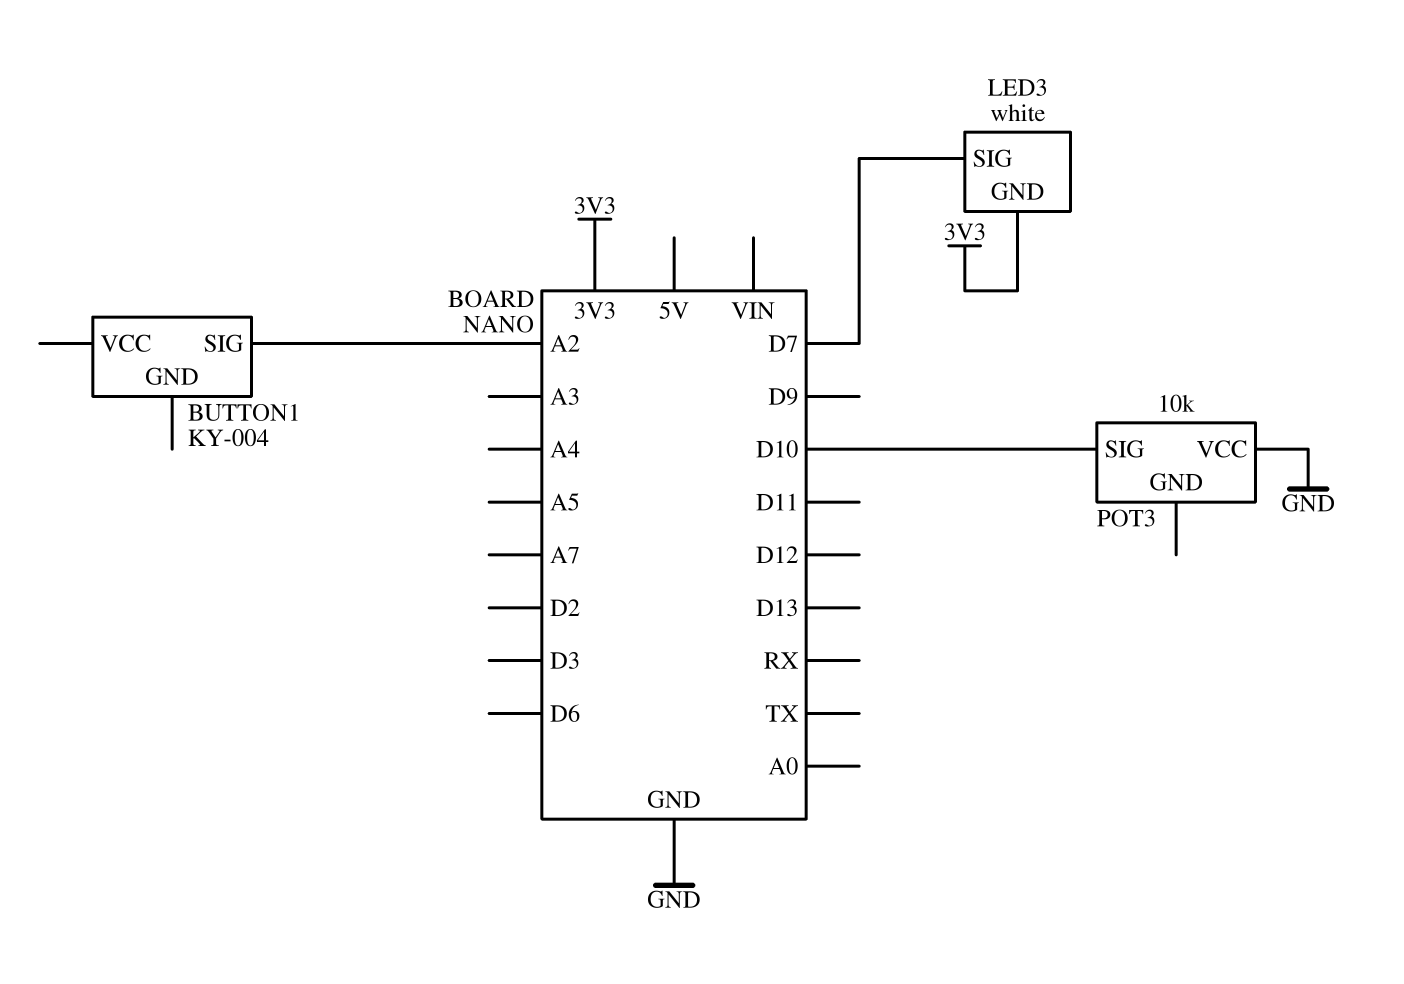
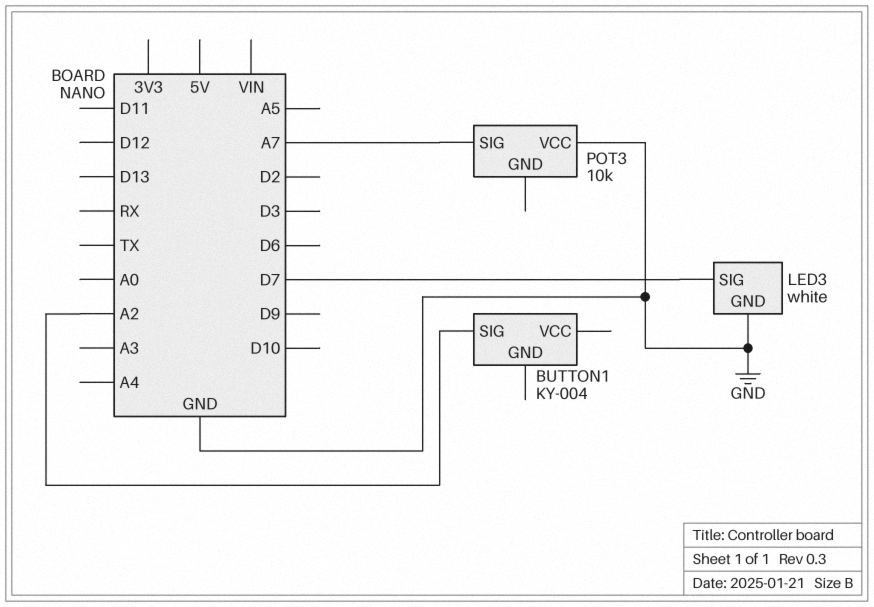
LED3 pin GND: 3V3 -> GND
POT3 pin SIG: D10 -> A7

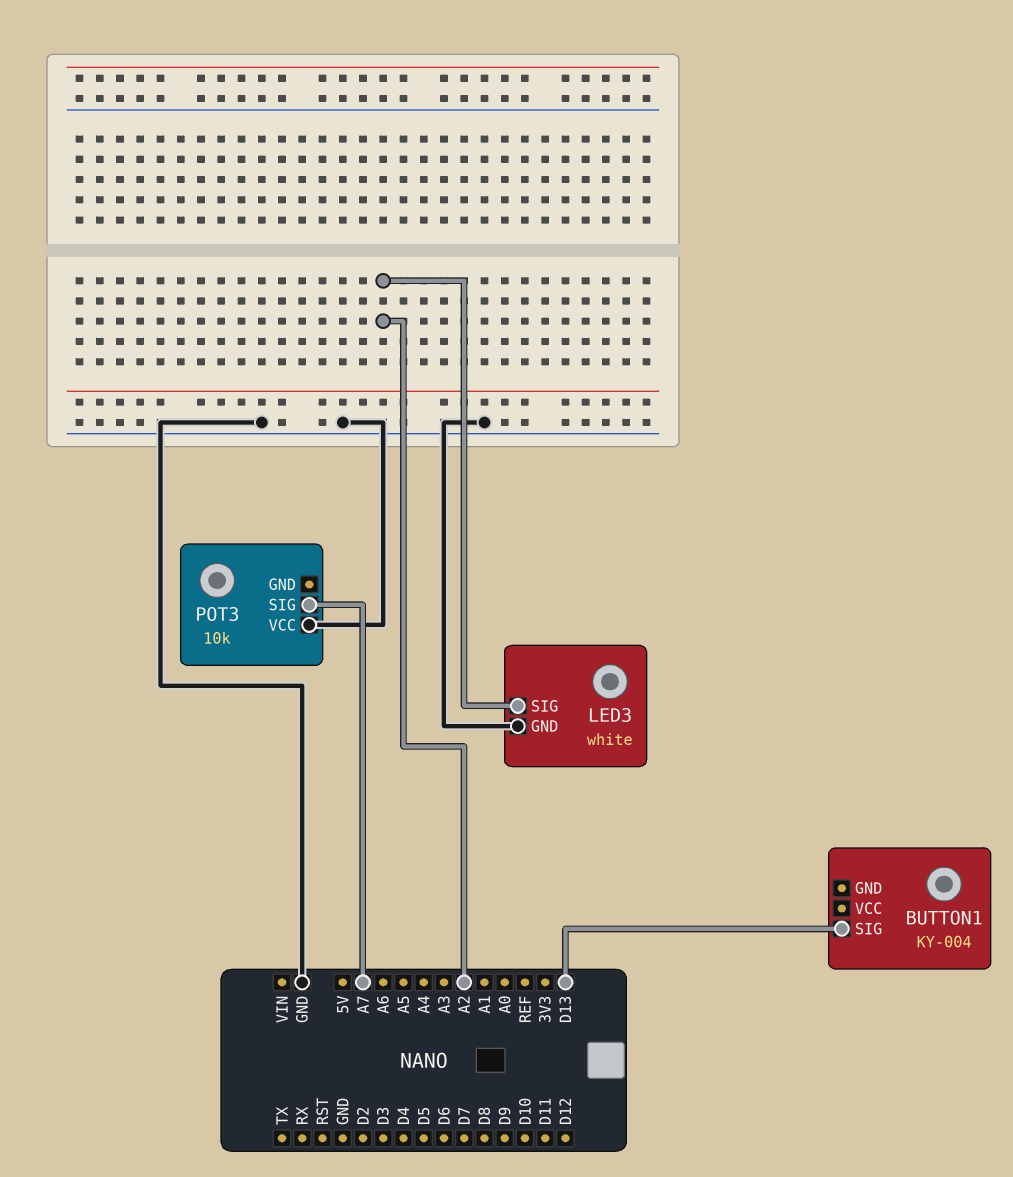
BUTTON1 pin SIG: A2 -> D13
LED3 pin SIG: D7 -> A2

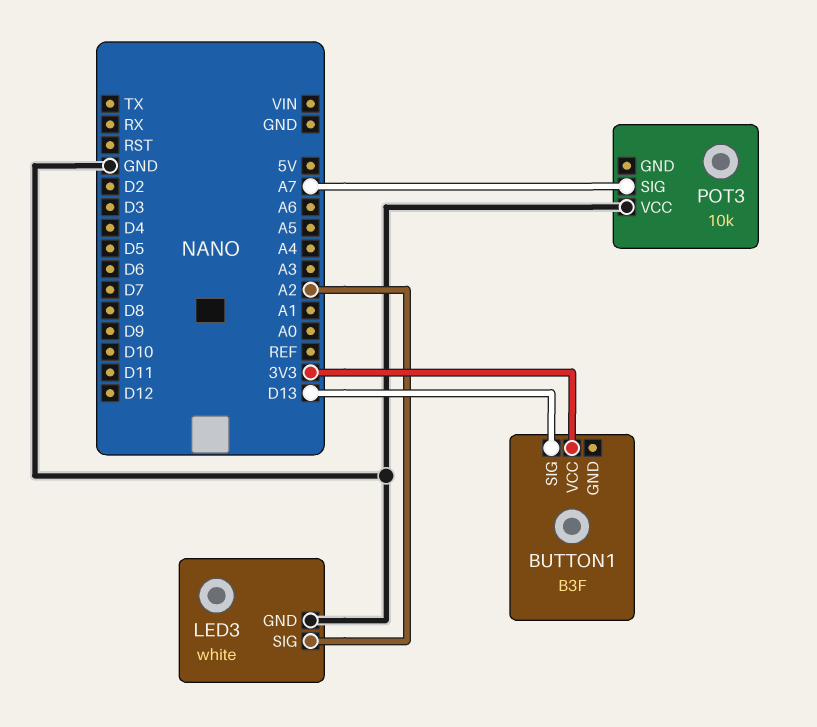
BUTTON1: KY-004 -> B3F
BUTTON1 pin VCC: none -> 3V3

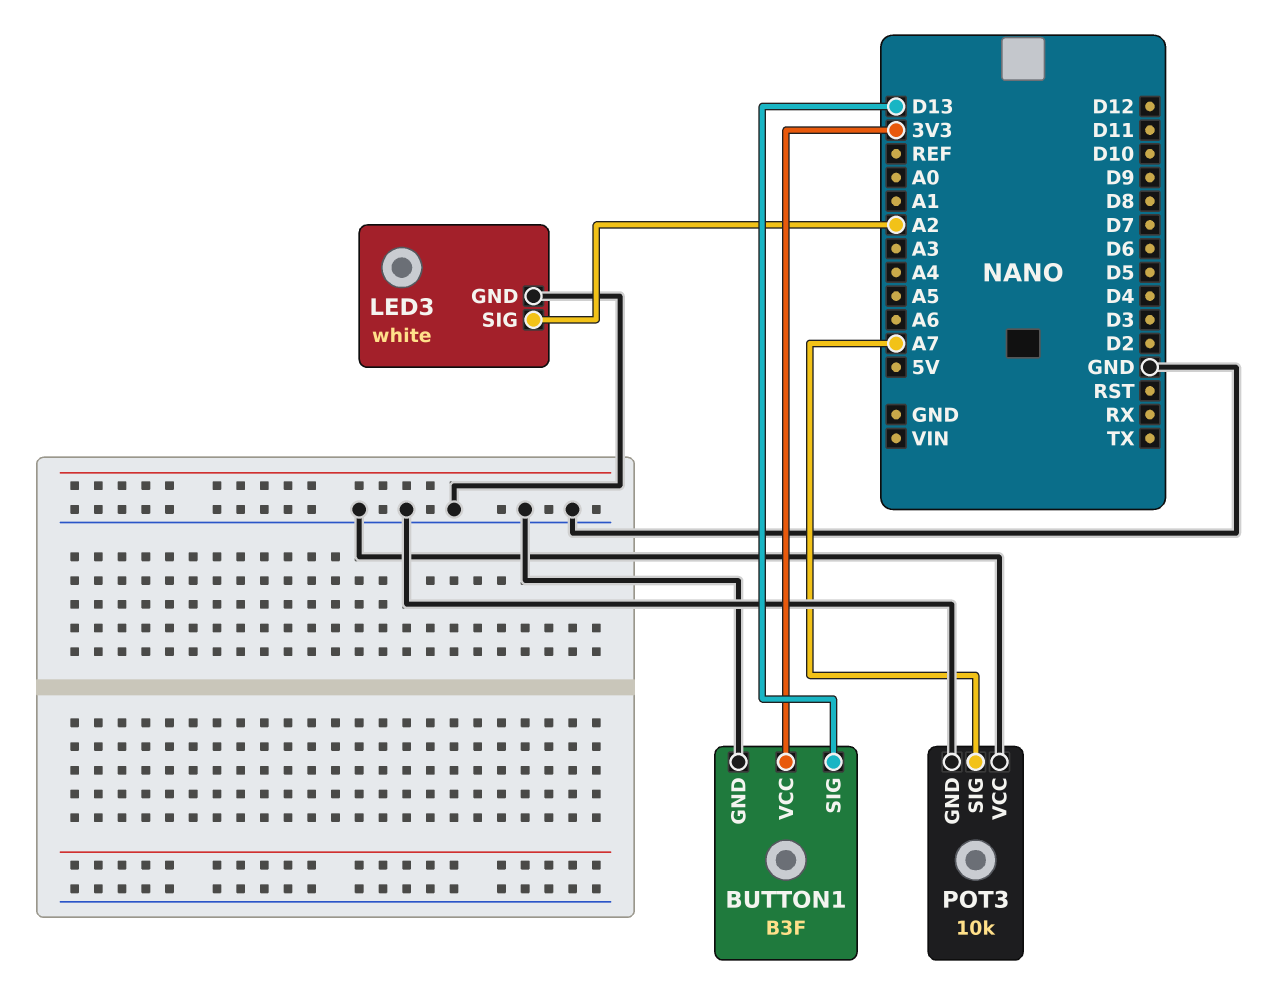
BUTTON1 pin GND: none -> GND
POT3 pin GND: none -> GND

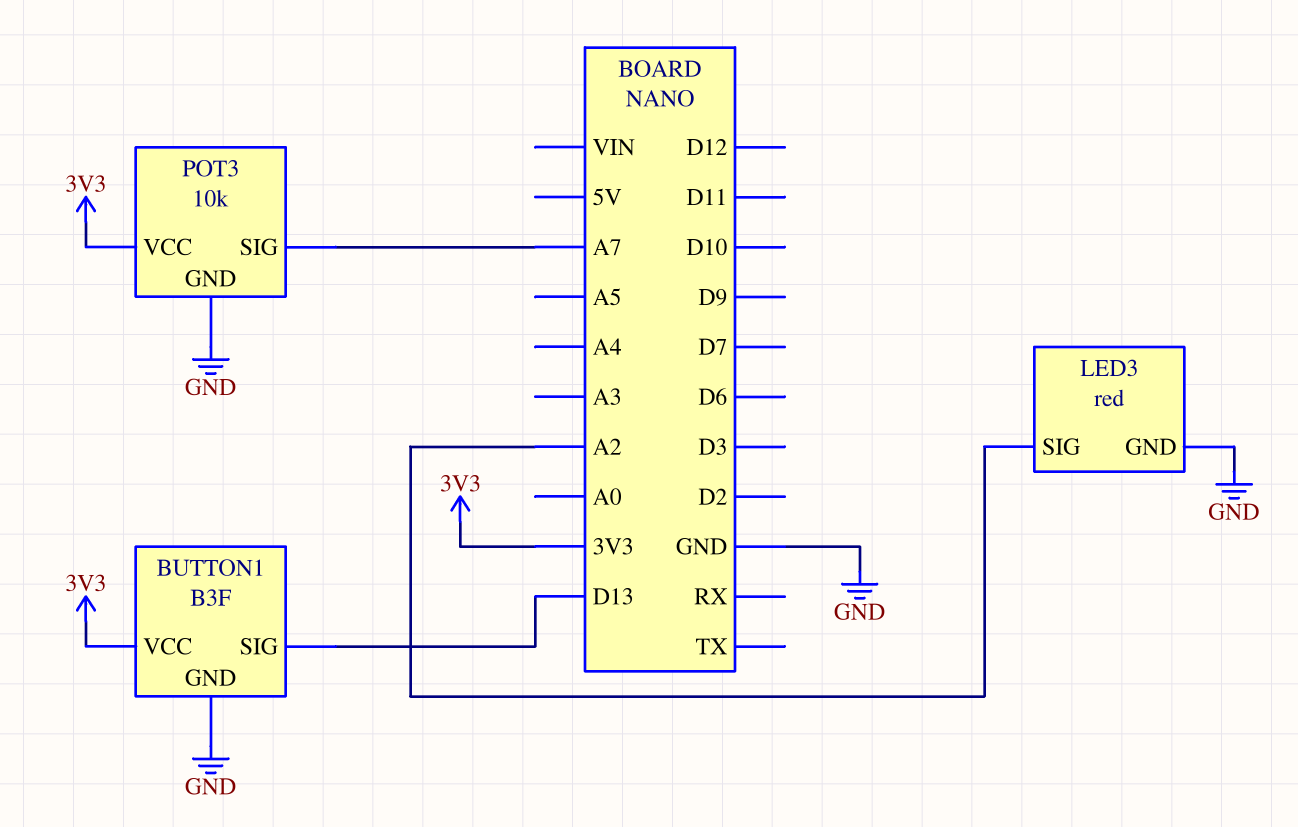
LED3: white -> red
POT3 pin VCC: GND -> 3V3

